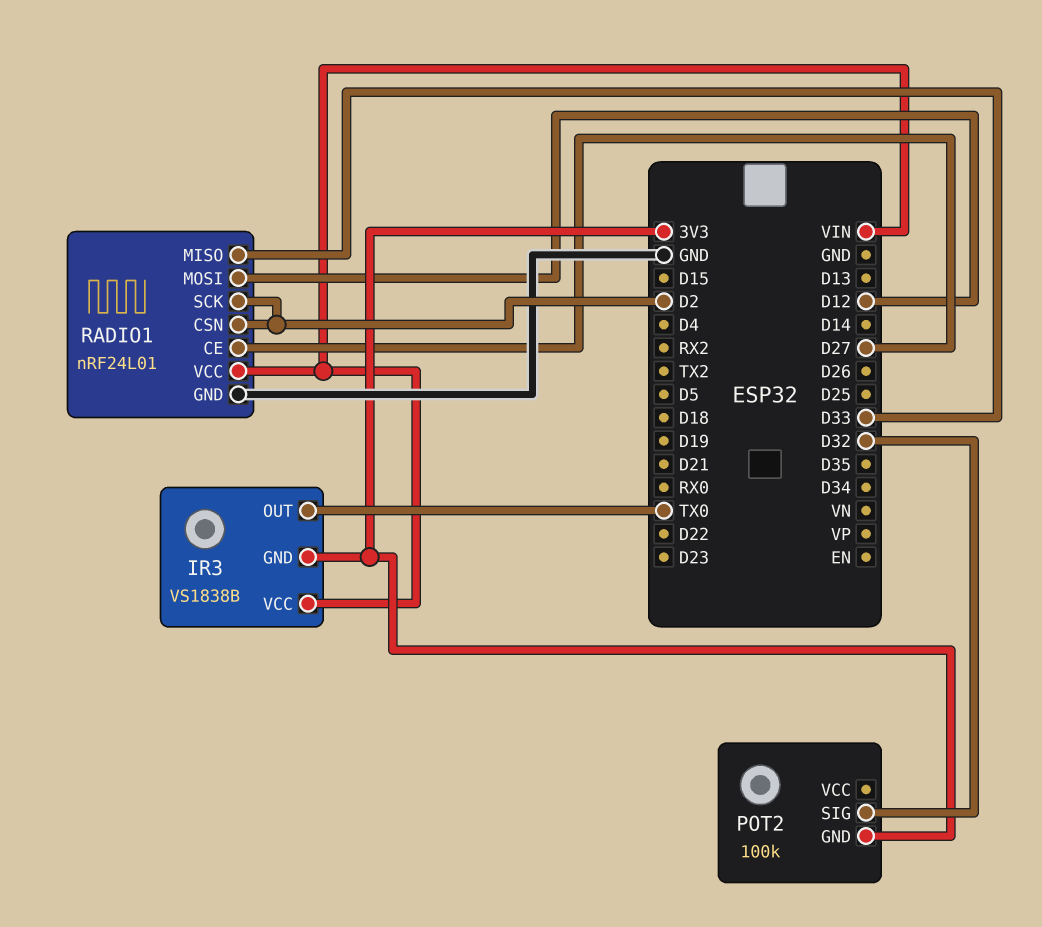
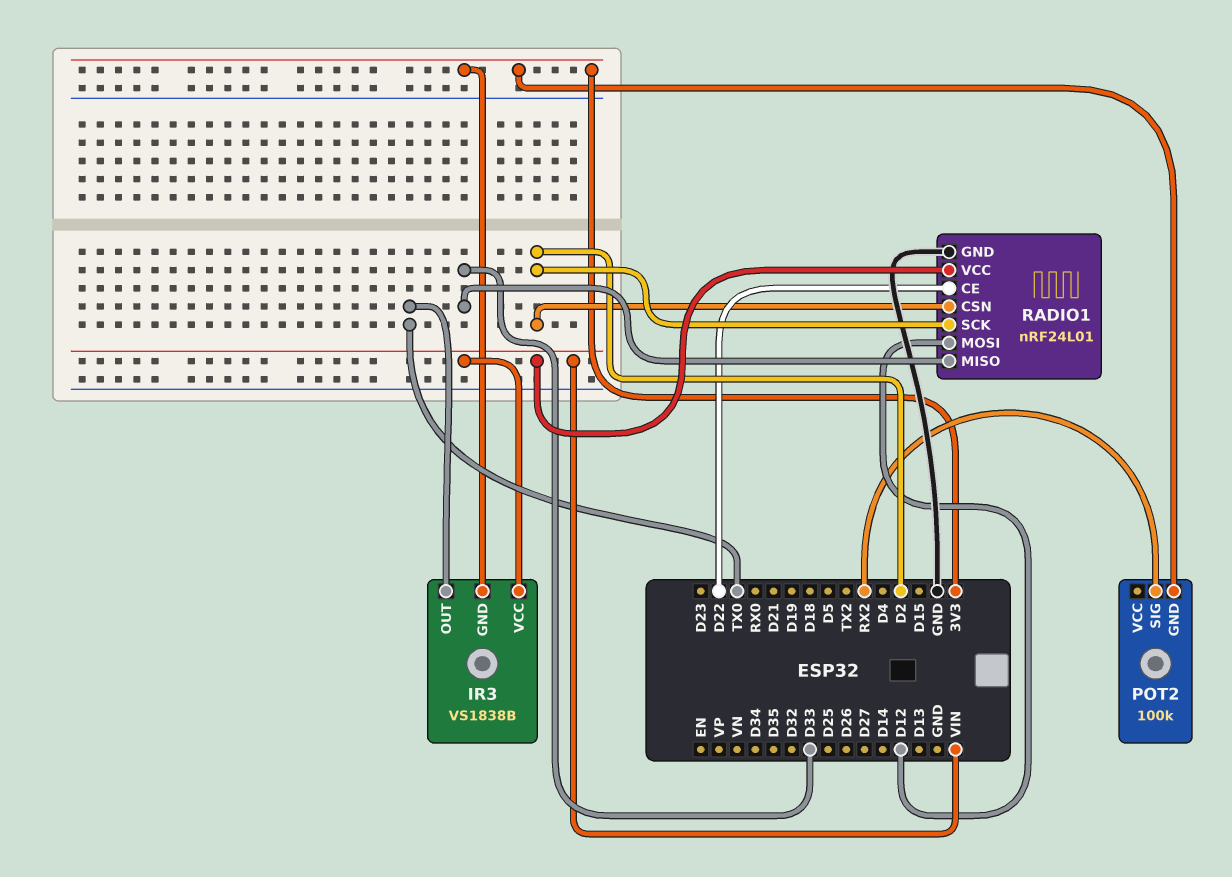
POT2 pin SIG: D32 -> RX2
RADIO1 pin CE: D27 -> D22

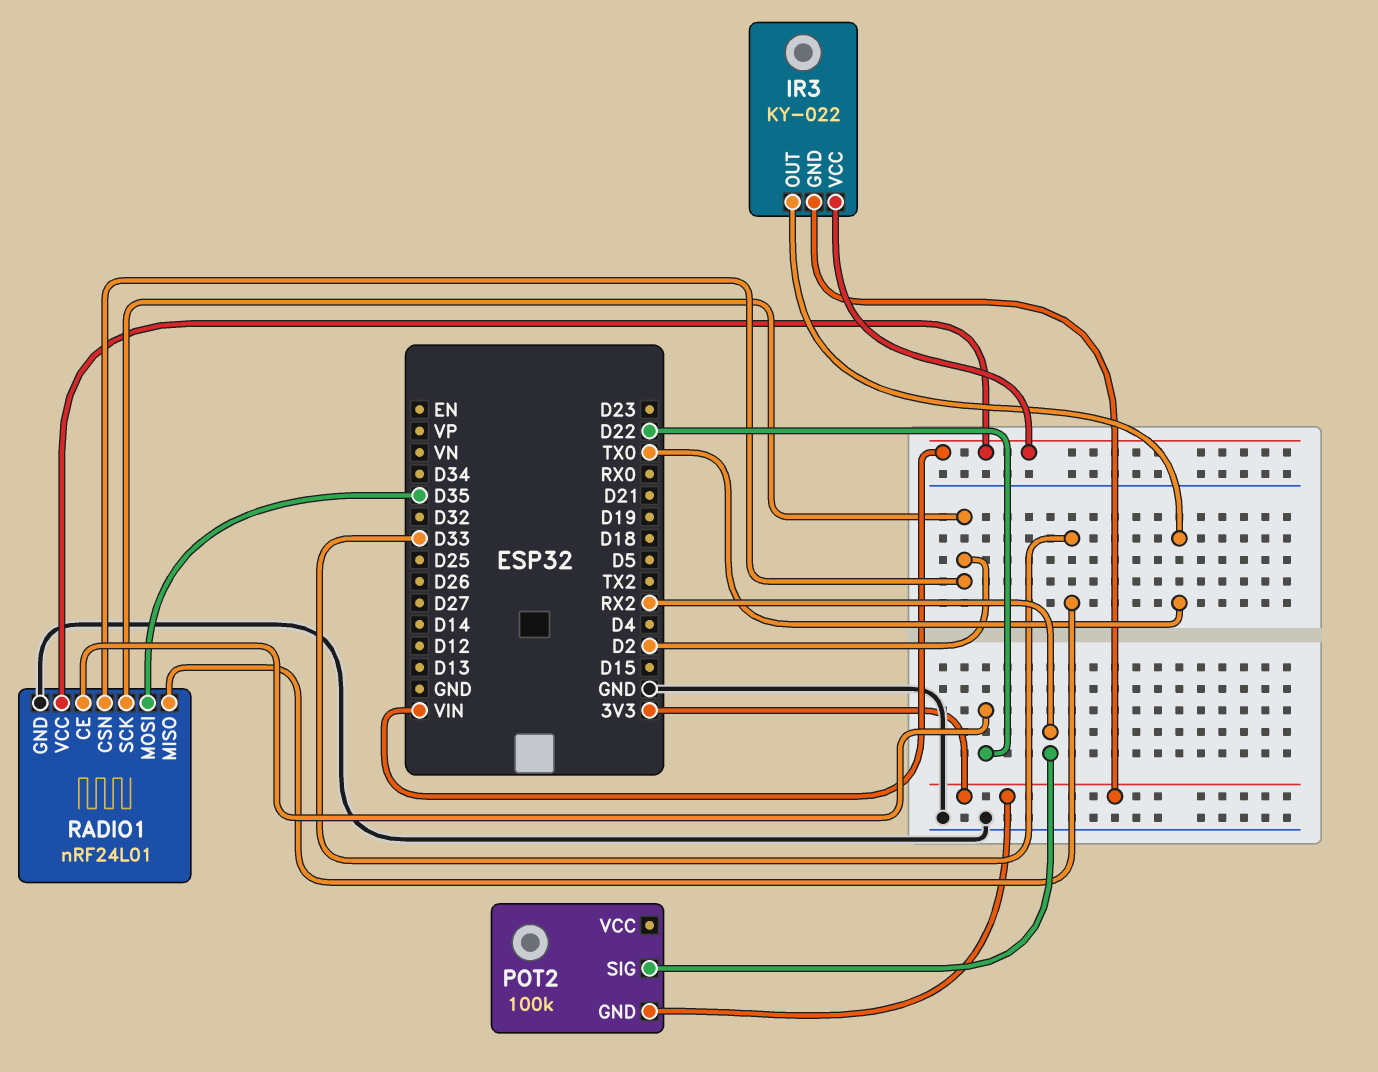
IR3: VS1838B -> KY-022
RADIO1 pin MOSI: D12 -> D35

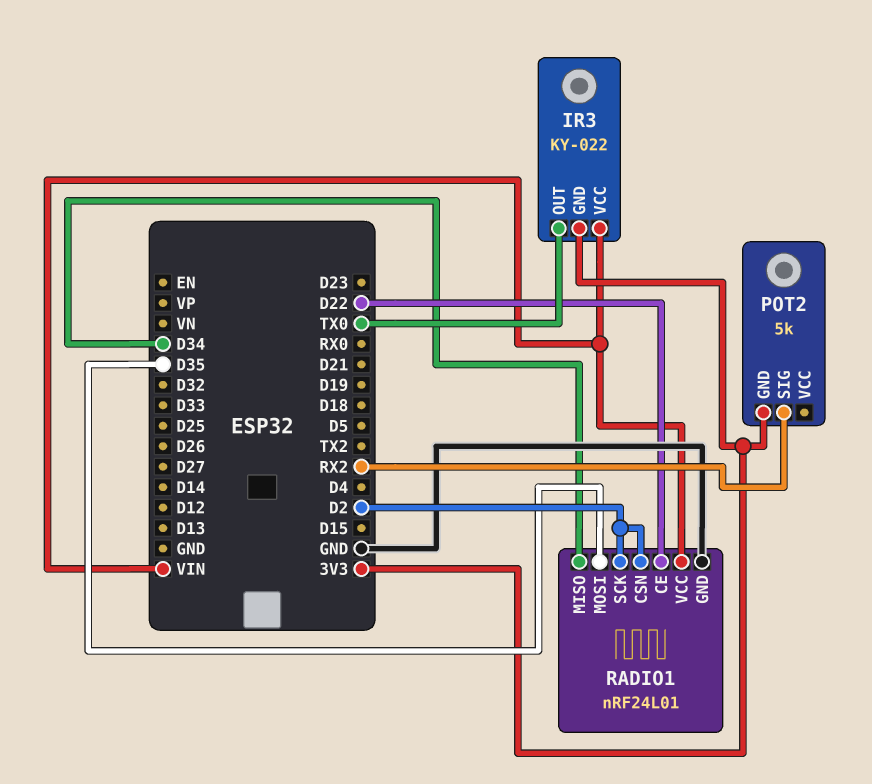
POT2: 100k -> 5k
RADIO1 pin MISO: D33 -> D34

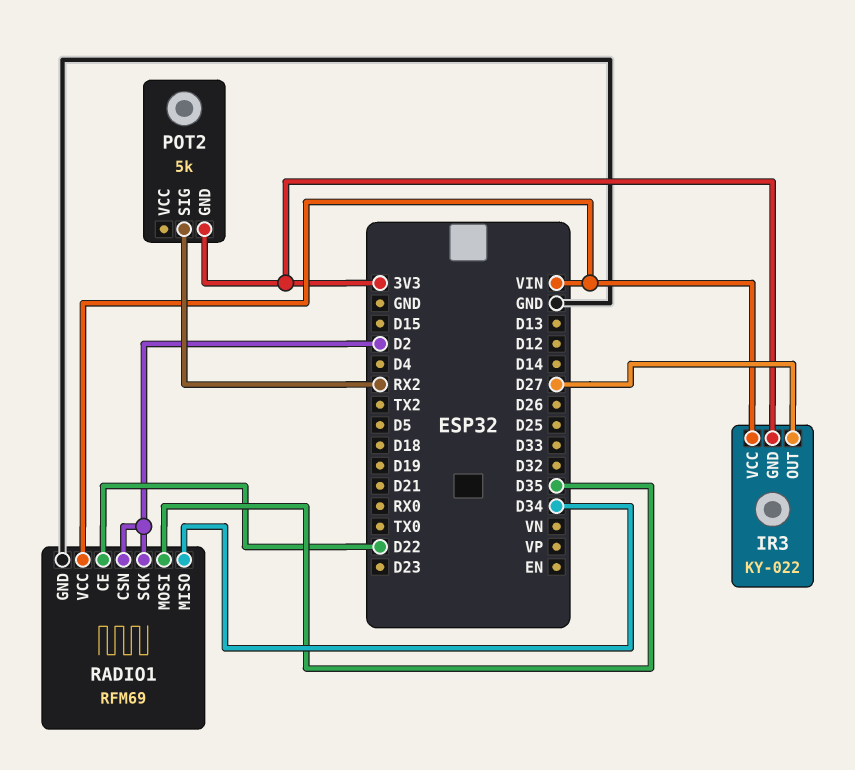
IR3 pin OUT: TX0 -> D27
RADIO1: nRF24L01 -> RFM69

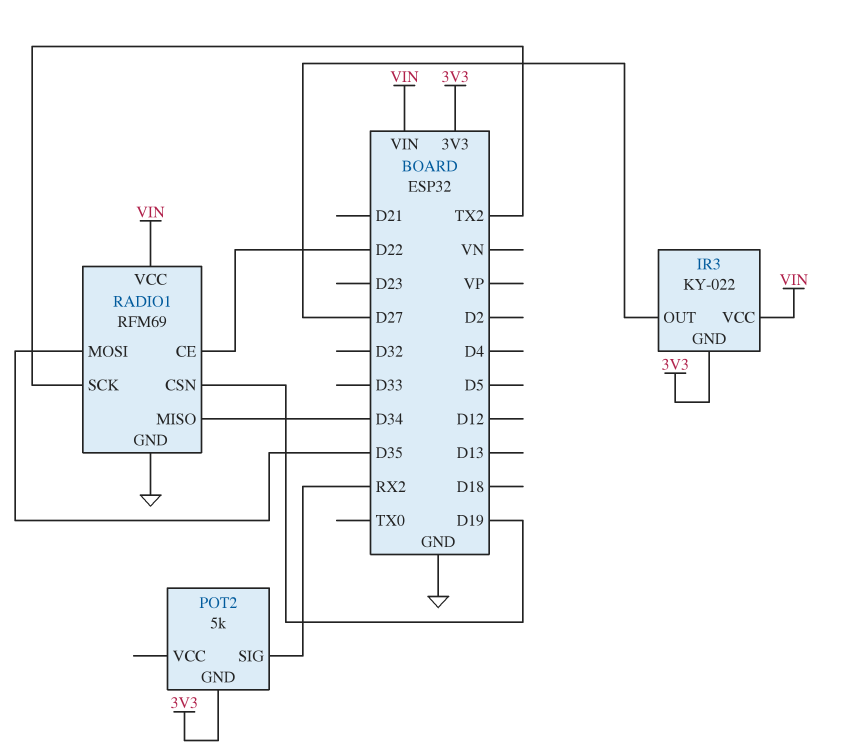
RADIO1 pin CSN: D2 -> D19
RADIO1 pin SCK: D2 -> TX2

